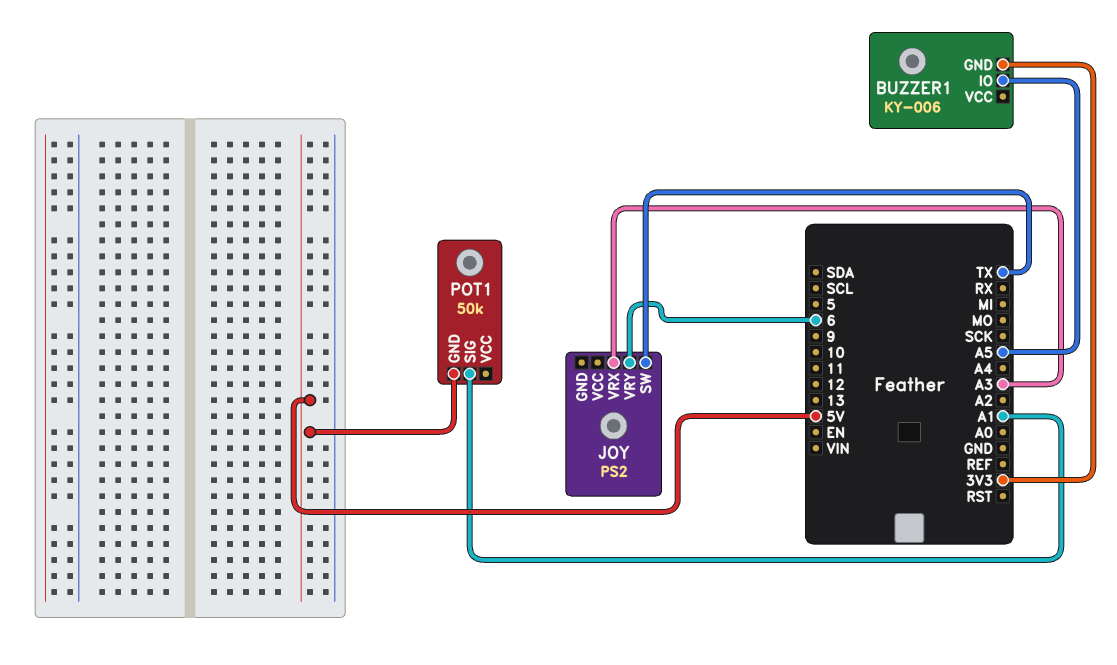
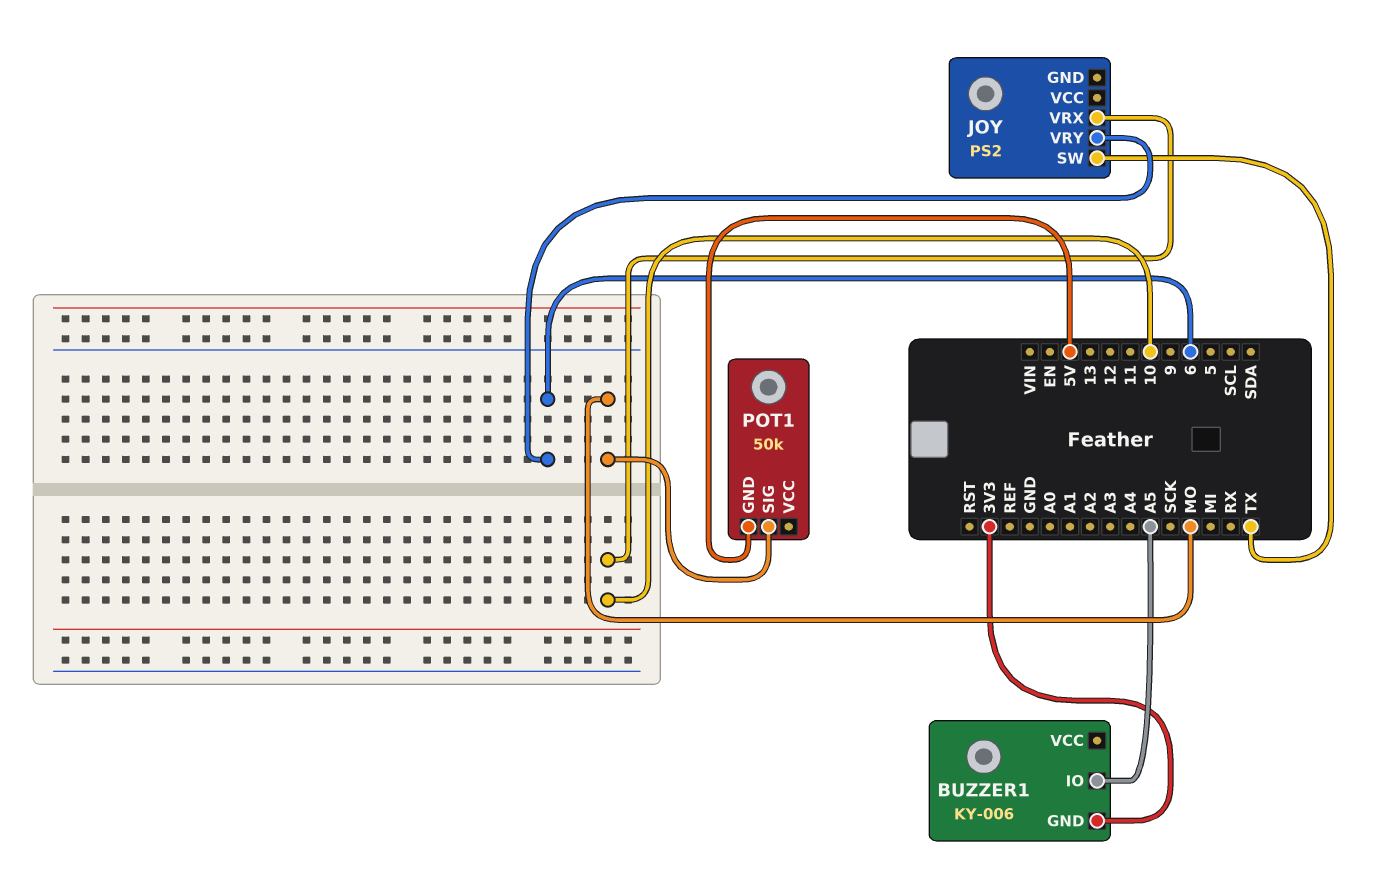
JOY pin VRX: A3 -> 10
POT1 pin SIG: A1 -> MO

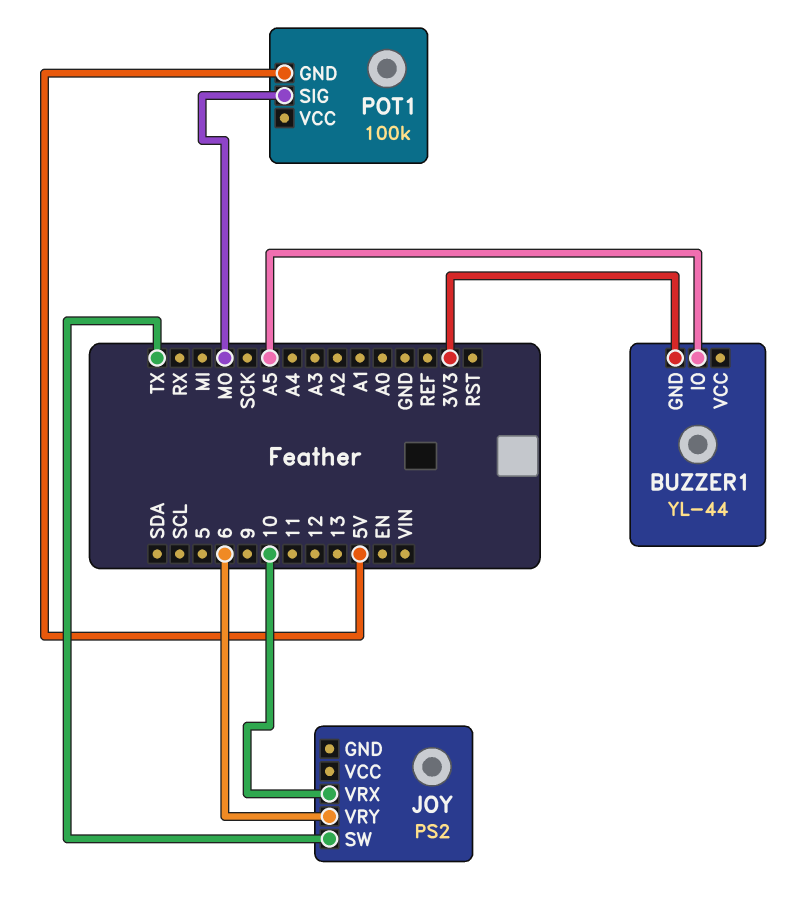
BUZZER1: KY-006 -> YL-44
POT1: 50k -> 100k

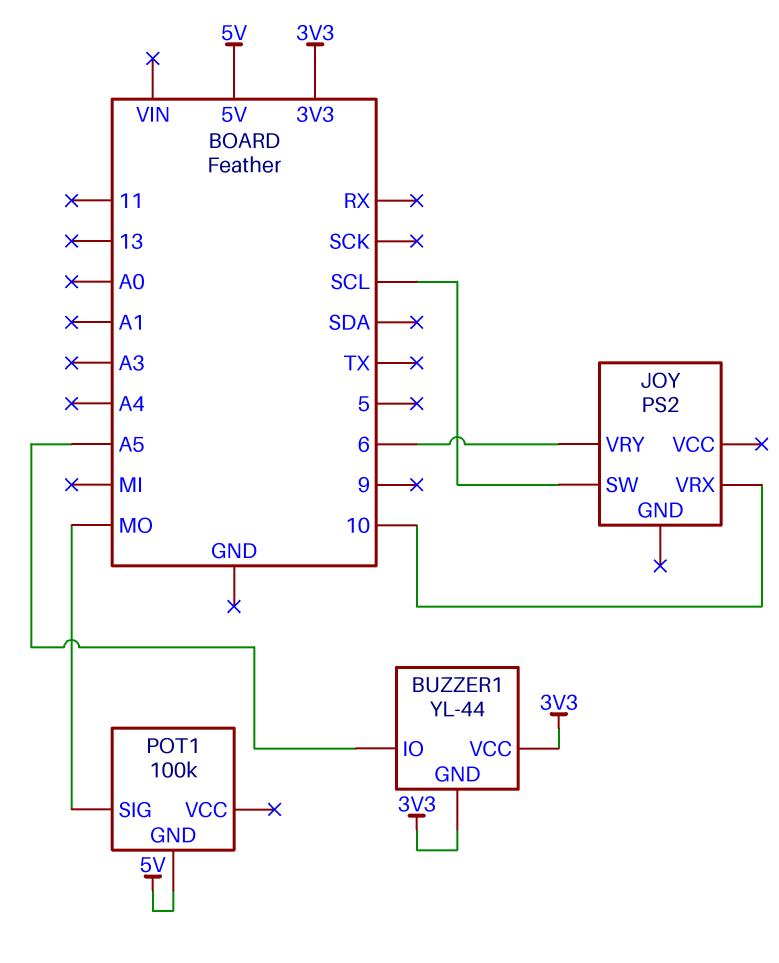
BUZZER1 pin VCC: none -> 3V3
JOY pin SW: TX -> SCL

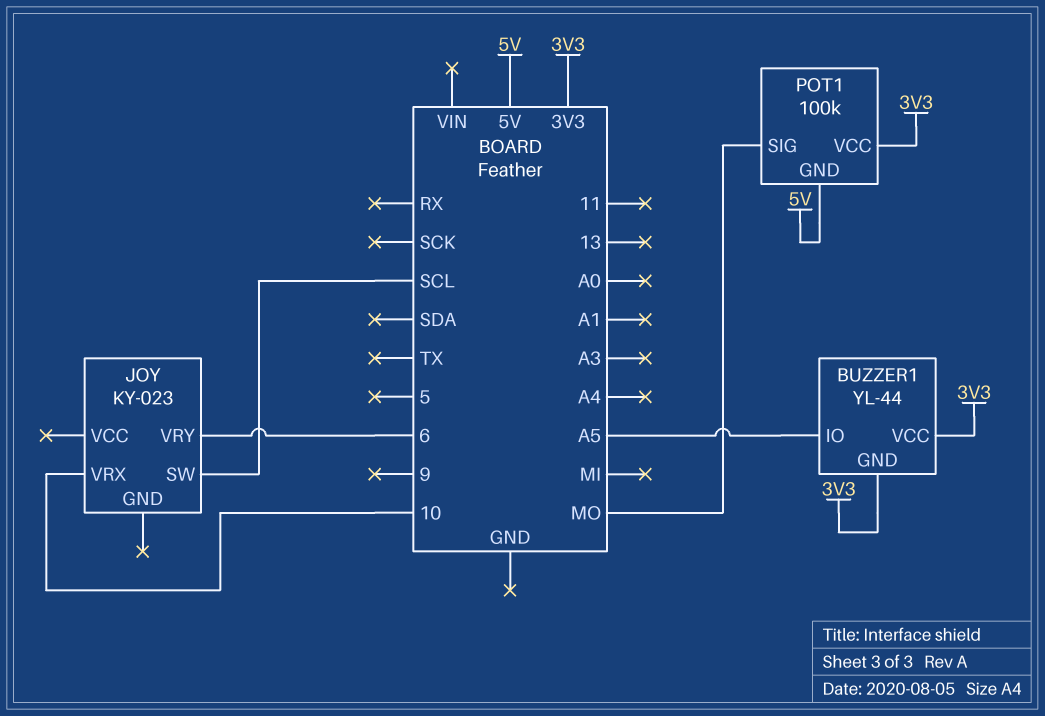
JOY: PS2 -> KY-023
POT1 pin VCC: none -> 3V3

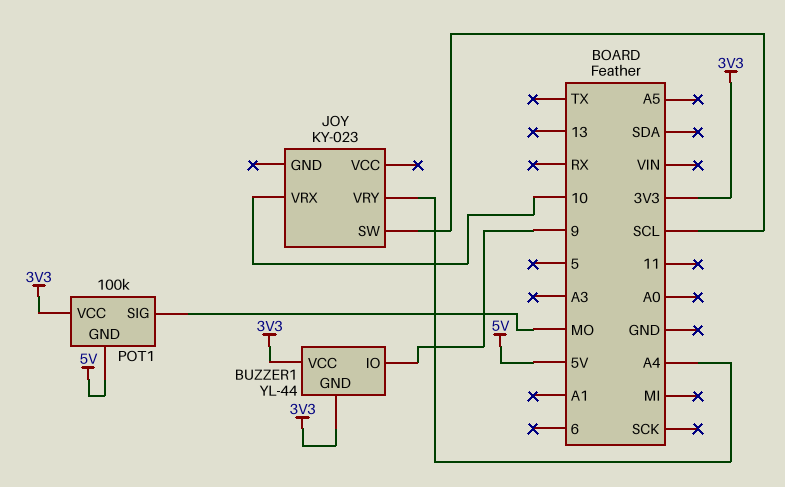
BUZZER1 pin IO: A5 -> 9
JOY pin VRY: 6 -> A4

